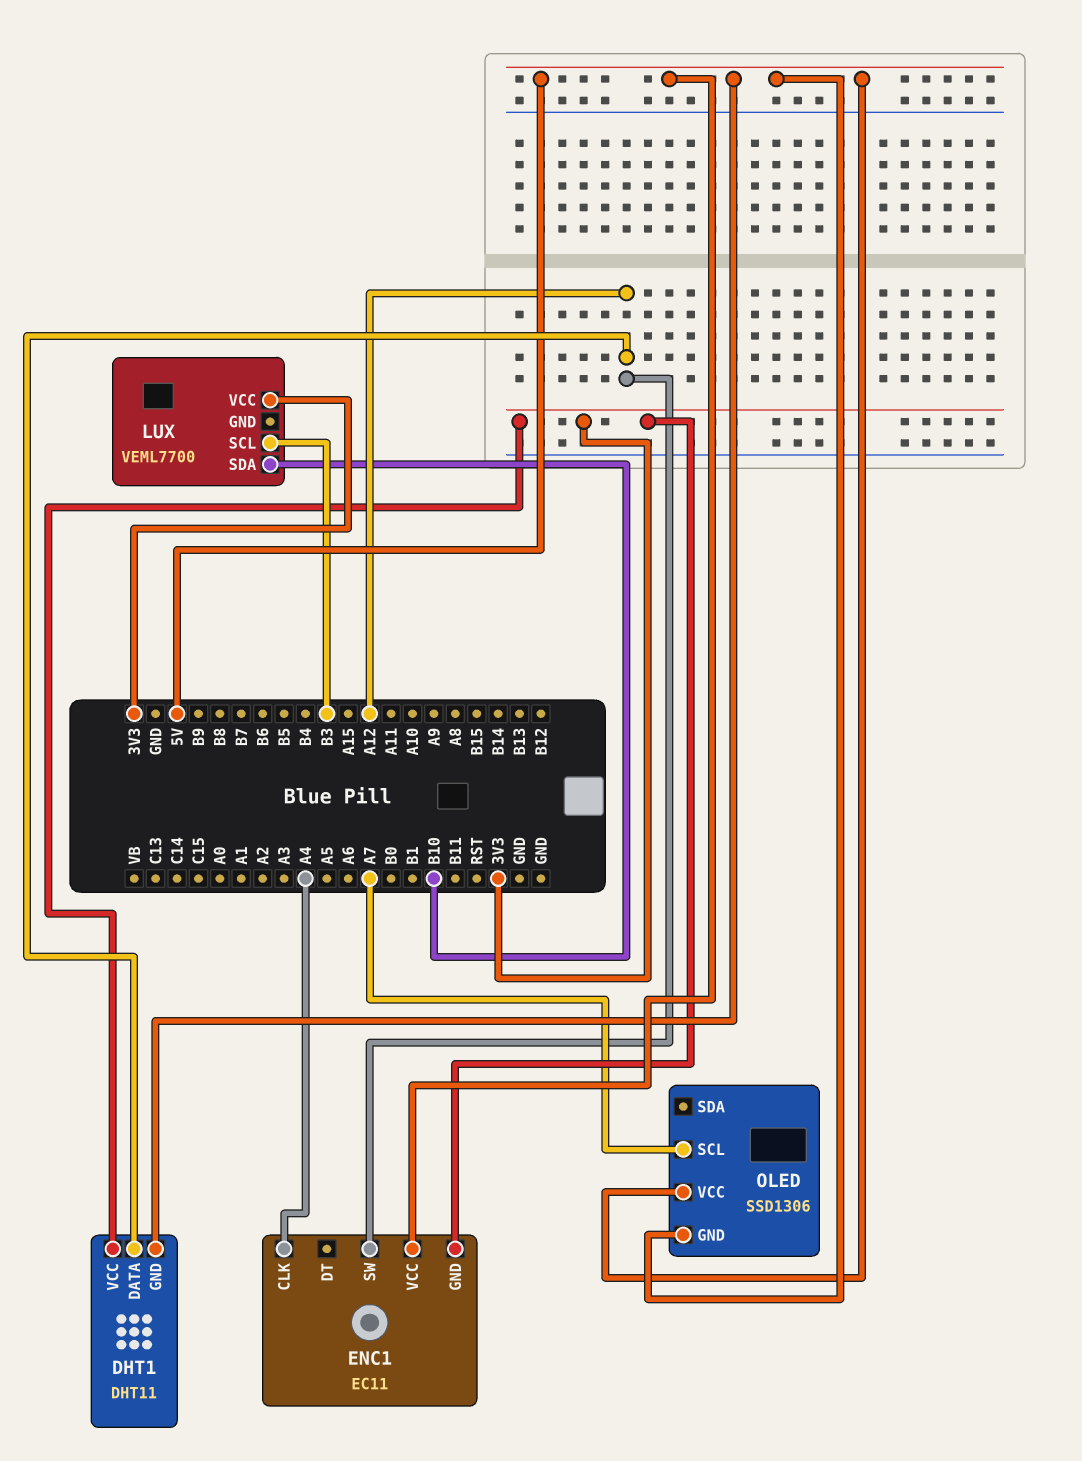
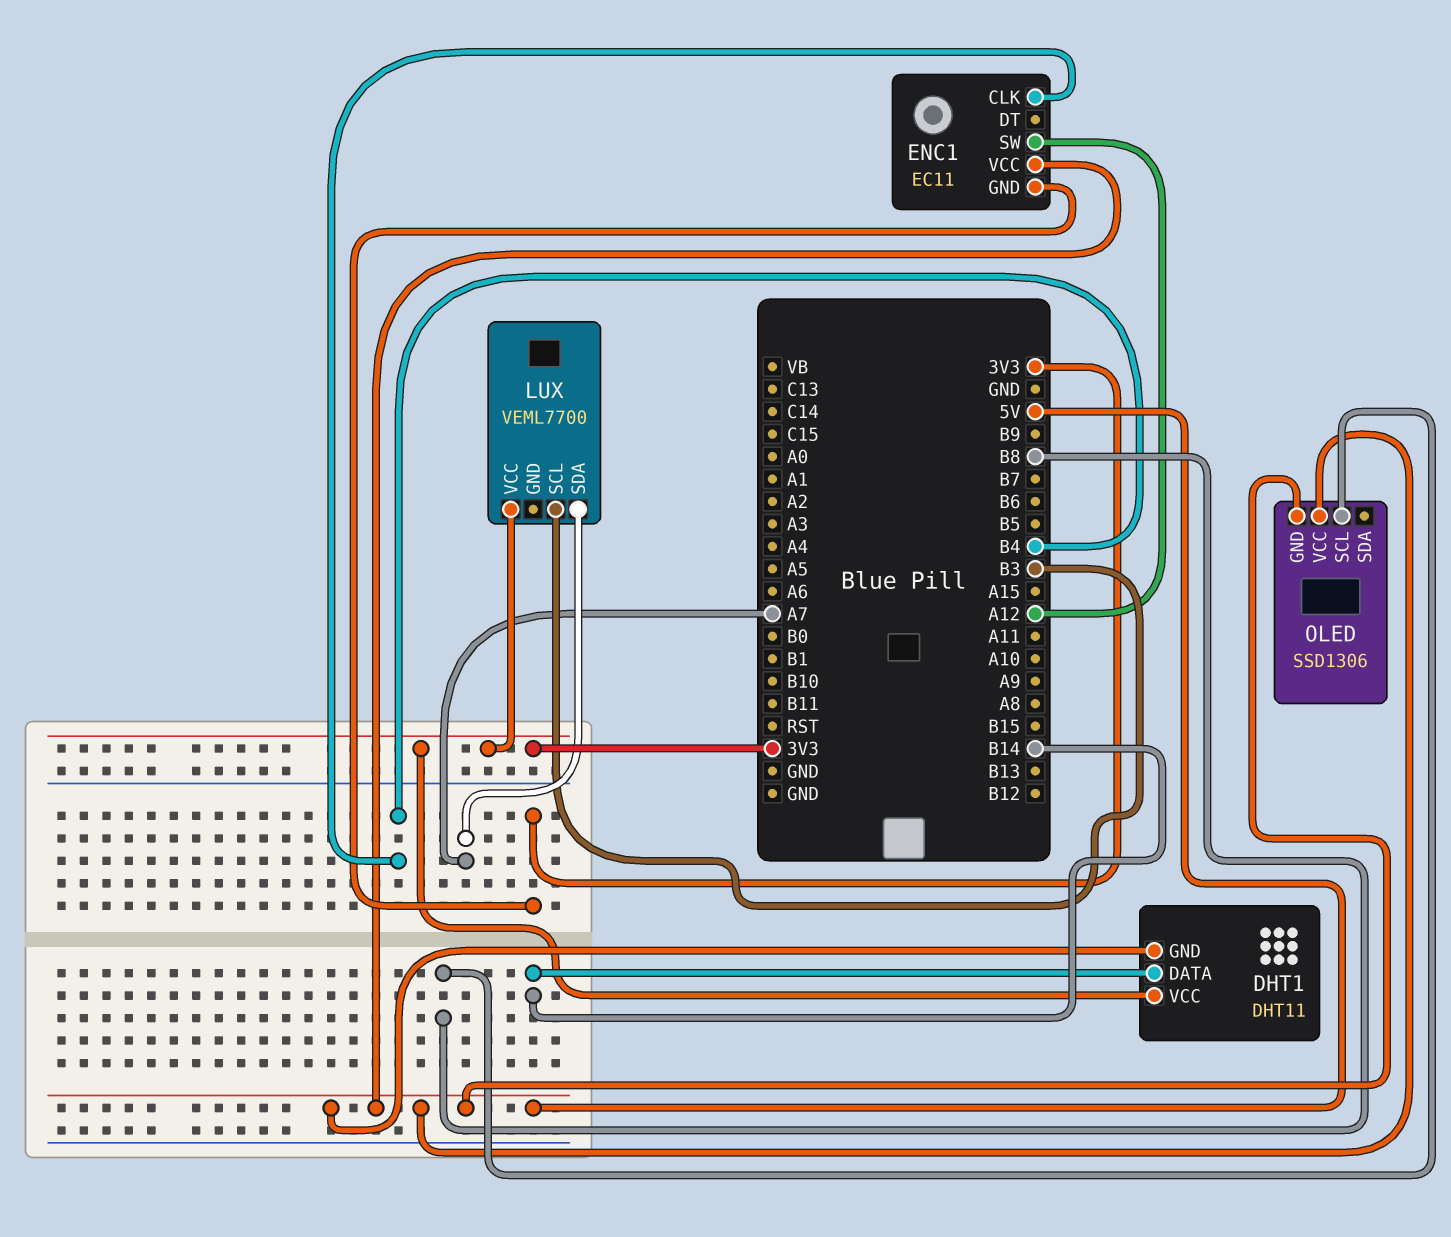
DHT1 pin DATA: A12 -> B14
ENC1 pin CLK: A4 -> B4
LUX pin SDA: B10 -> A7
OLED pin SCL: A7 -> B8

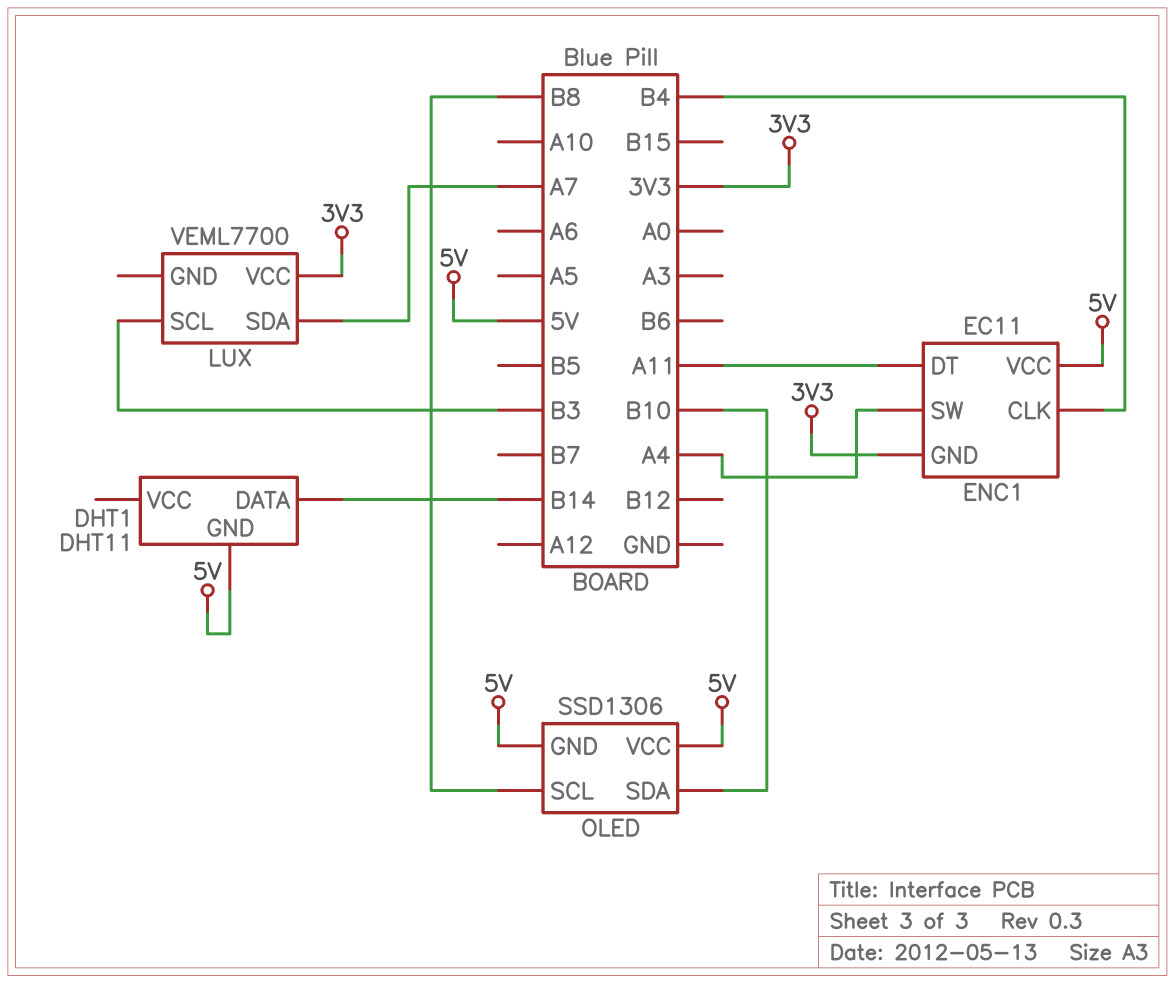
DHT1 pin VCC: 3V3 -> none
ENC1 pin DT: none -> A11
ENC1 pin SW: A12 -> A4
OLED pin SDA: none -> B10

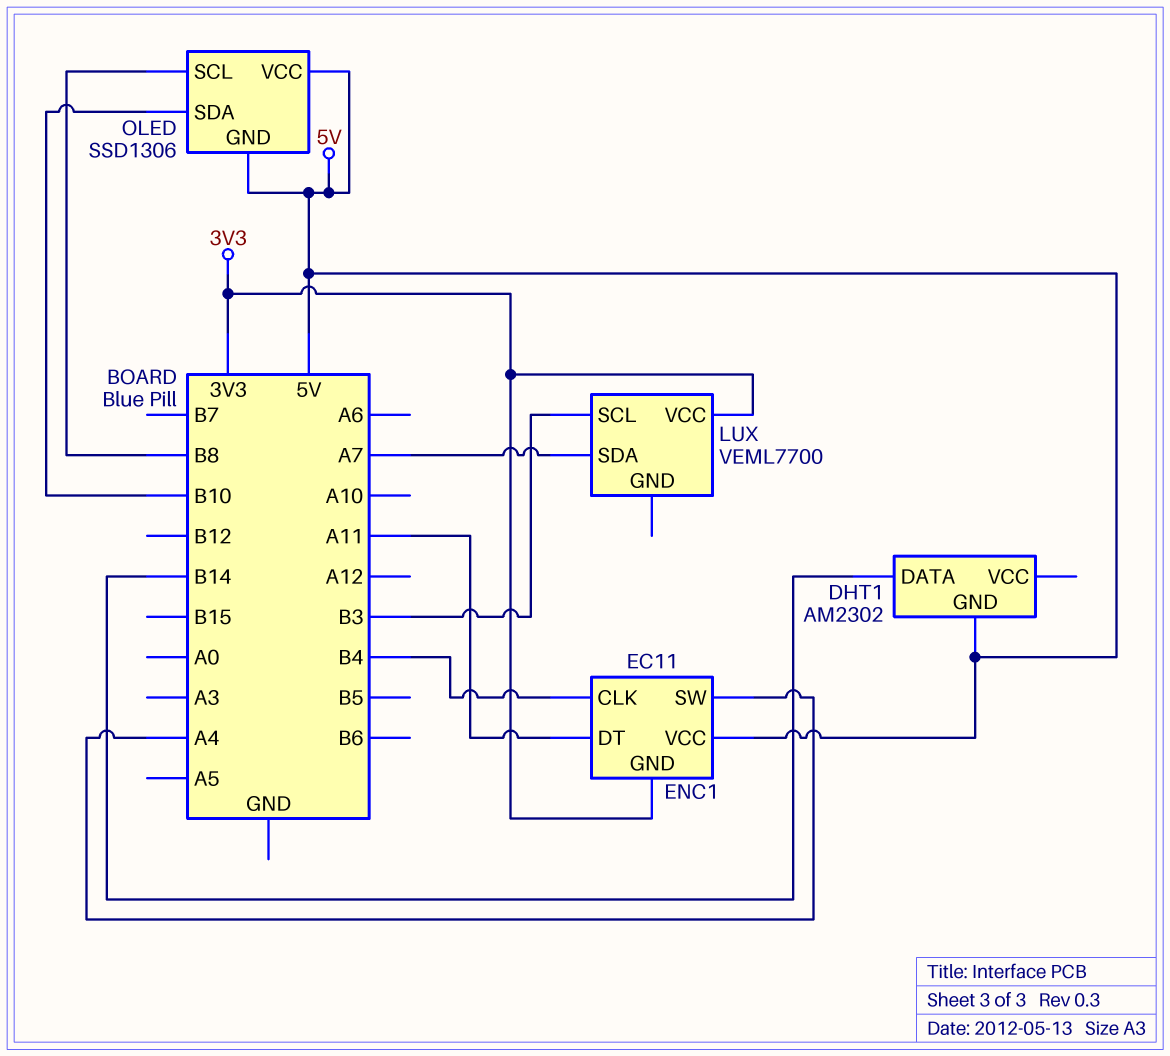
DHT1: DHT11 -> AM2302

